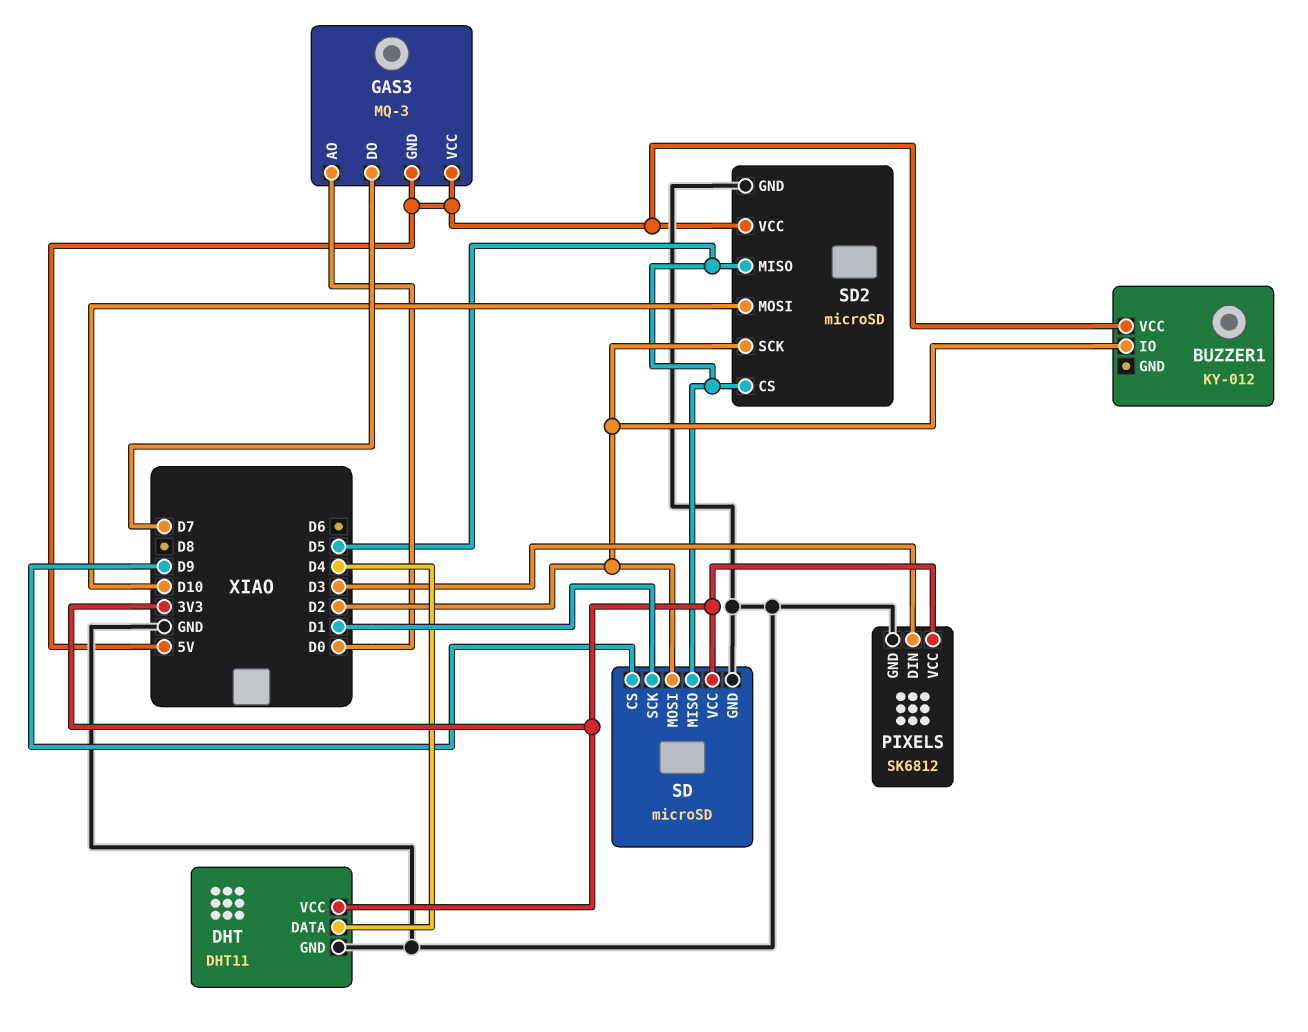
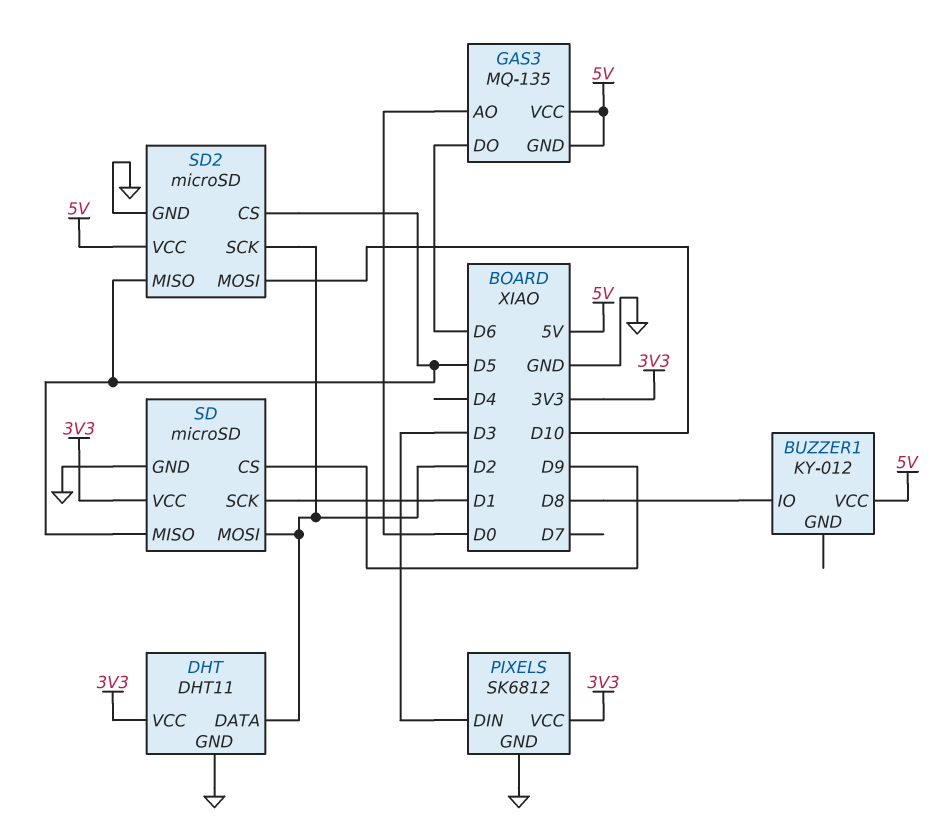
BUZZER1 pin IO: D2 -> D8
DHT pin DATA: D4 -> D2
GAS3: MQ-3 -> MQ-135
GAS3 pin DO: D7 -> D6

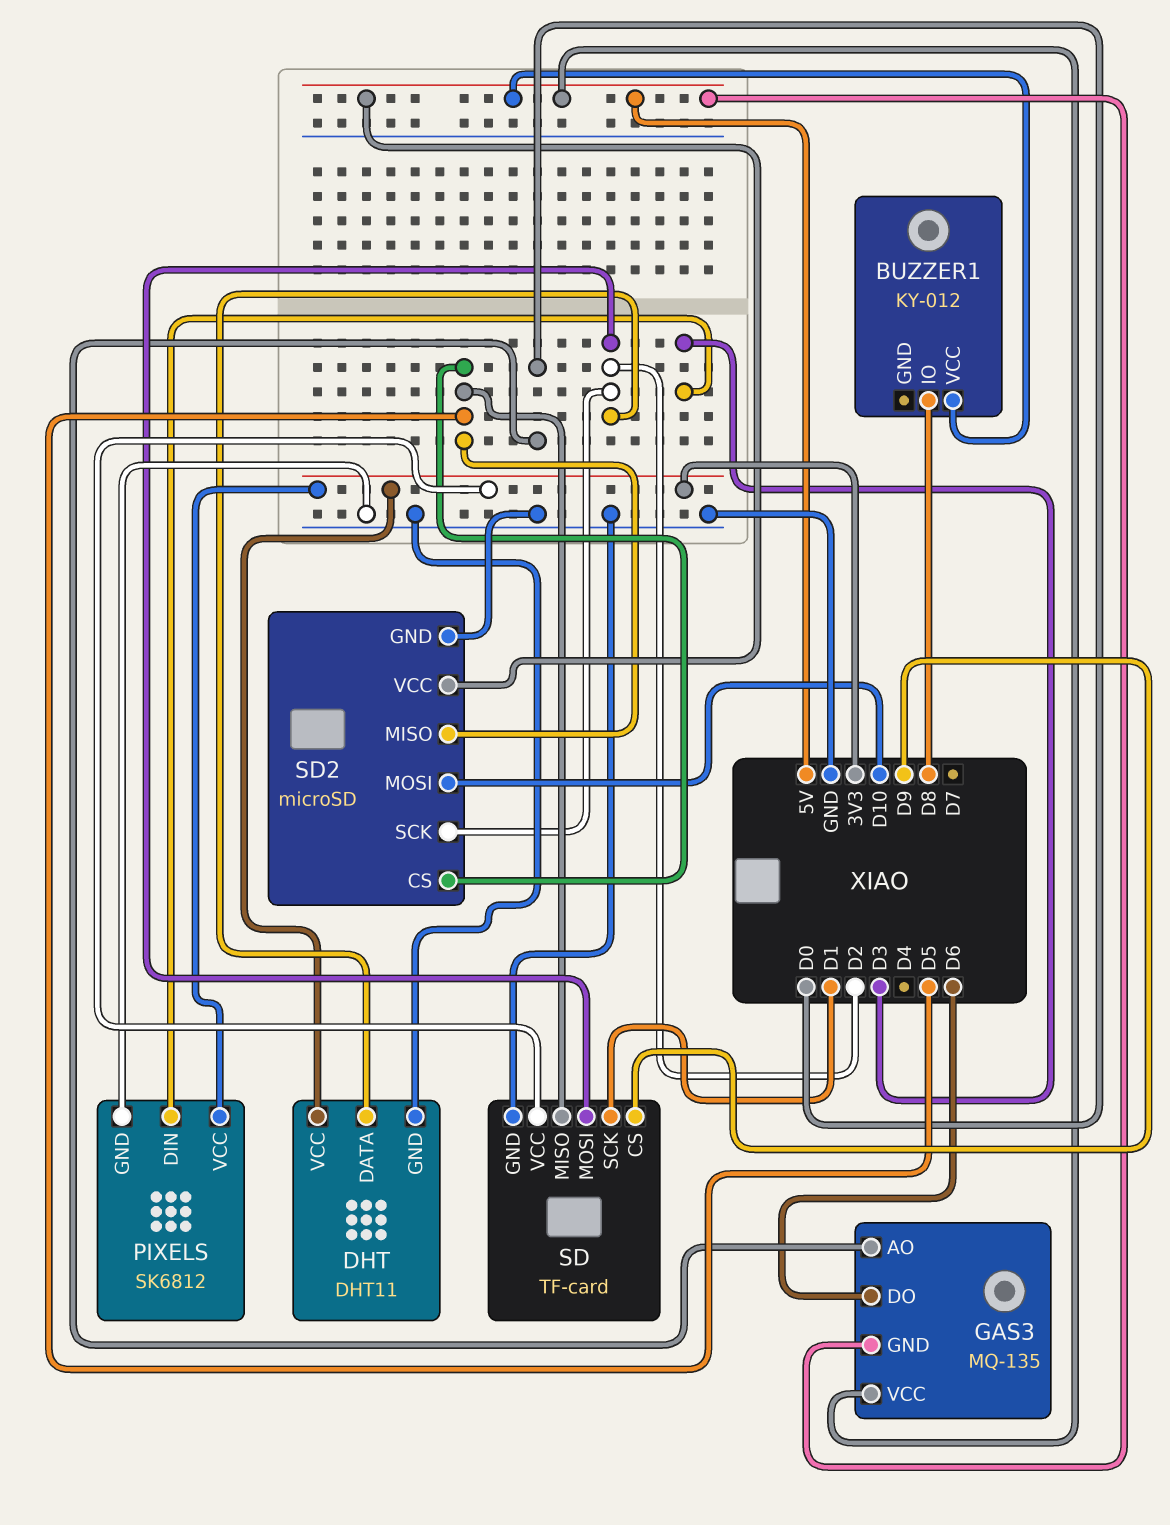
SD: microSD -> TF-card

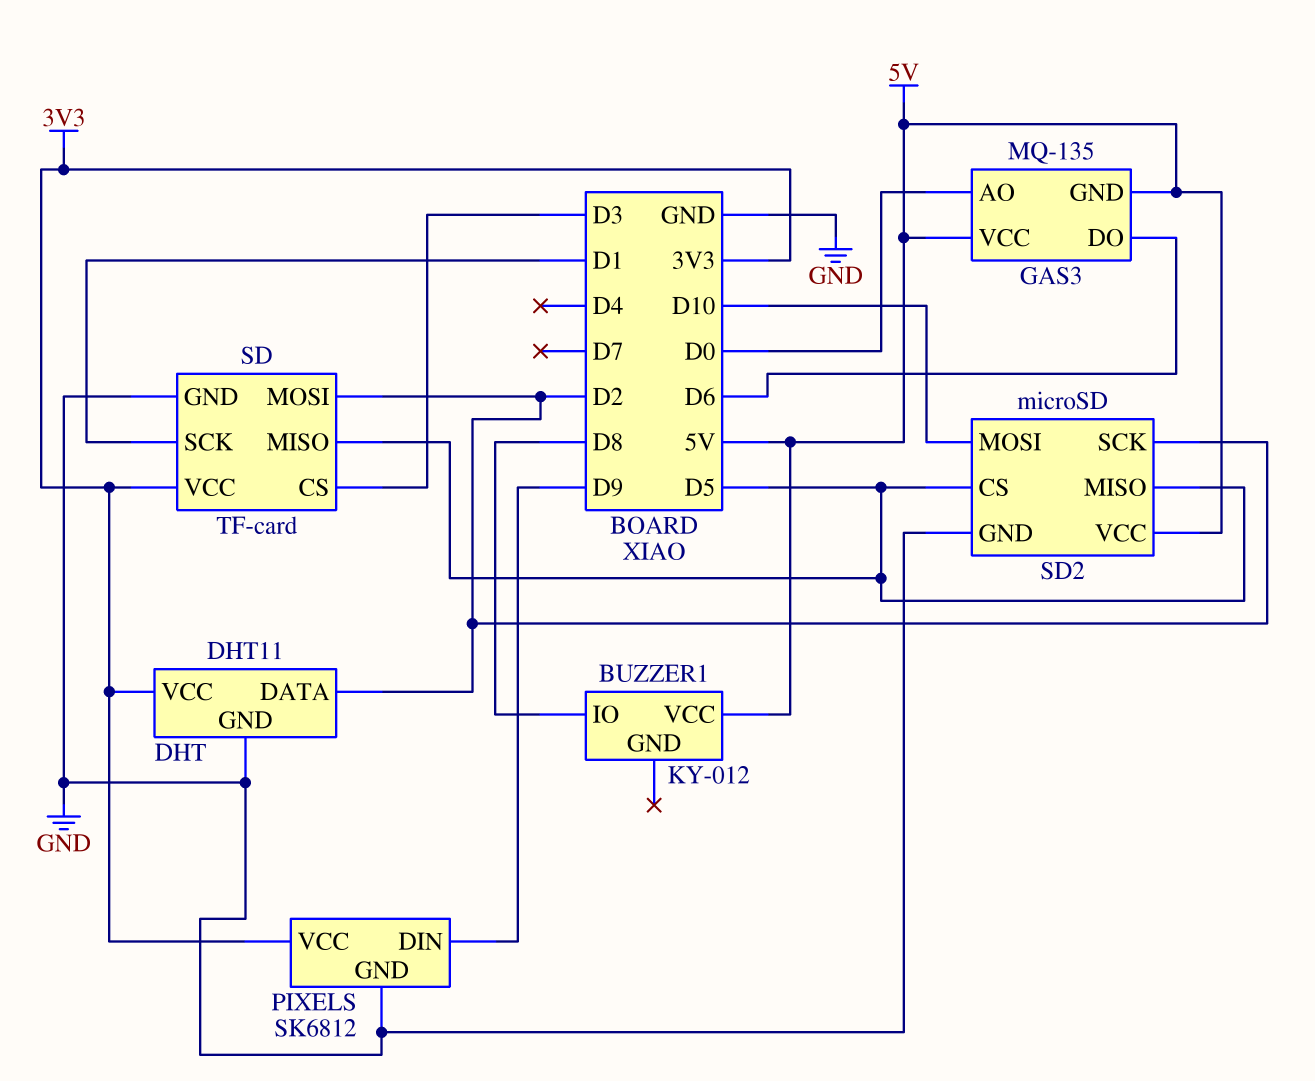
PIXELS pin DIN: D3 -> D9
SD pin CS: D9 -> D3

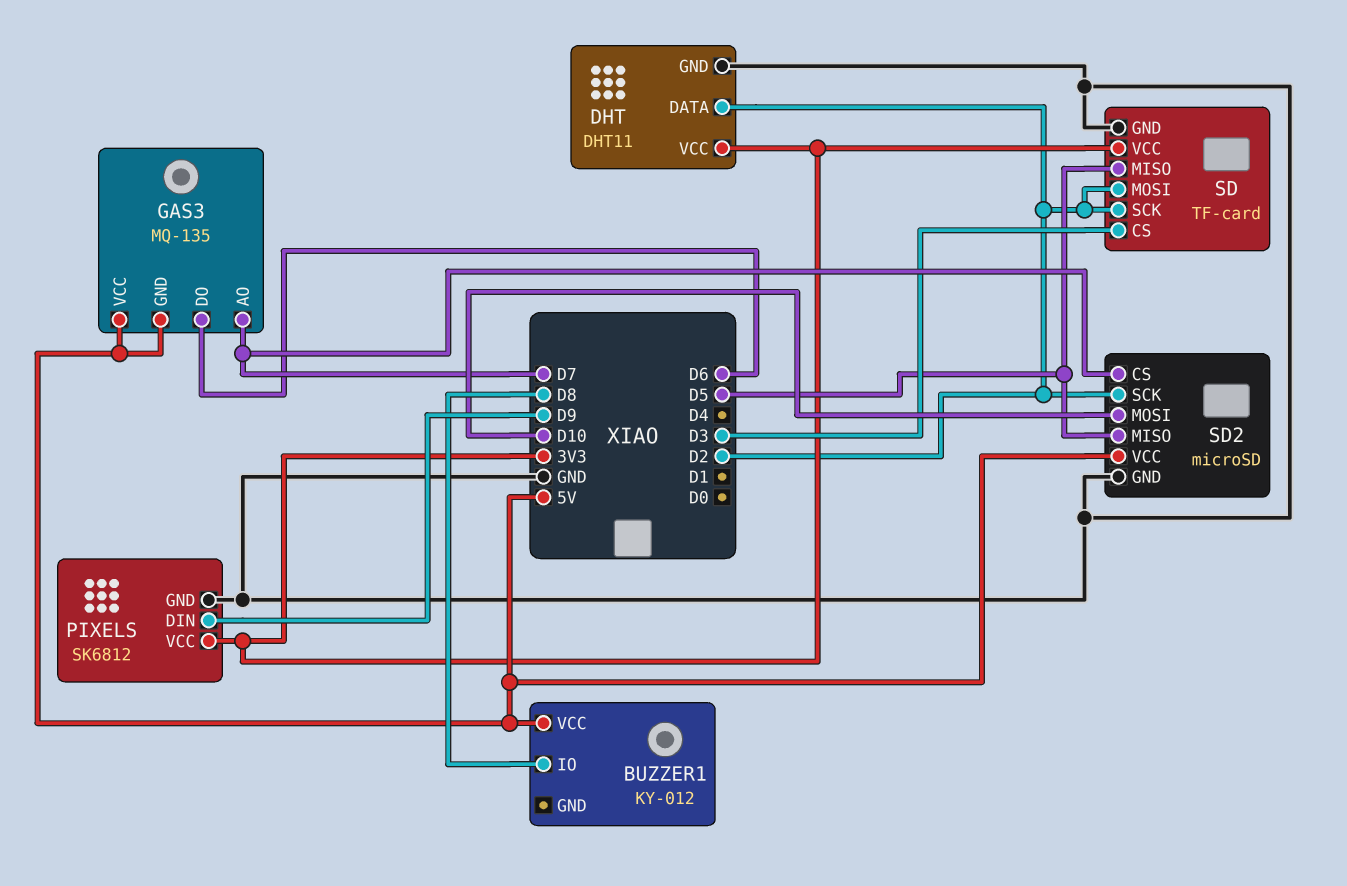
GAS3 pin AO: D0 -> D7
SD pin SCK: D1 -> D2
SD2 pin CS: D5 -> D7

